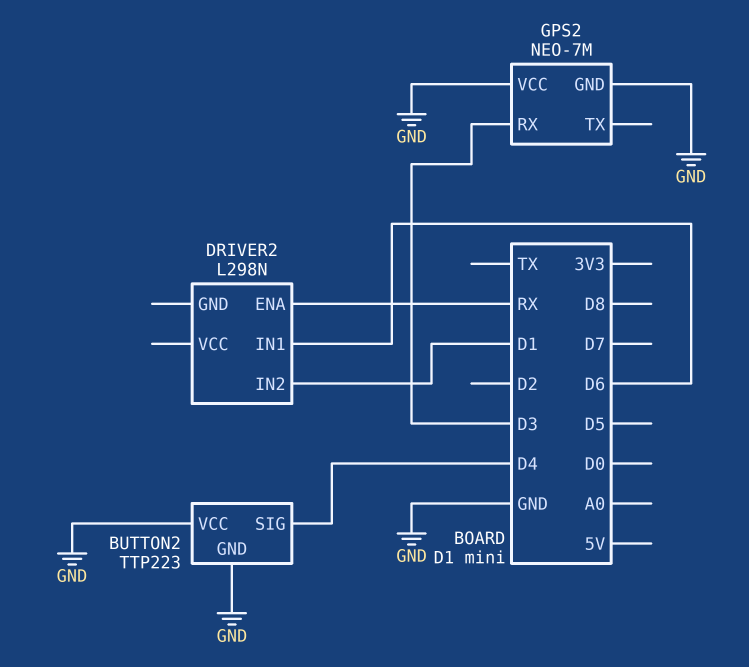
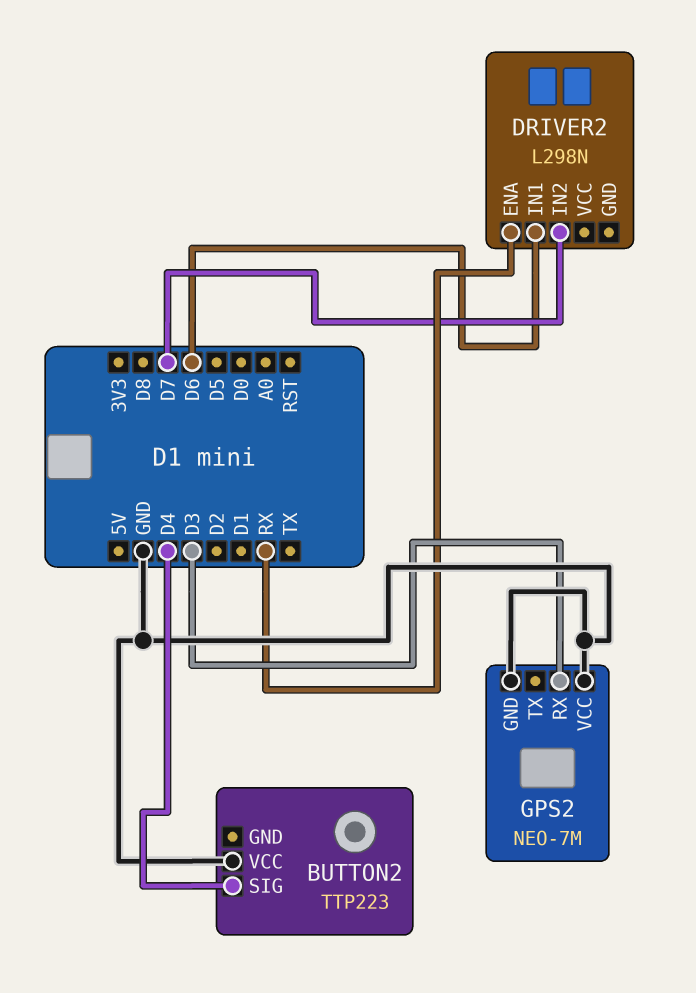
BUTTON2 pin GND: GND -> none
DRIVER2 pin IN2: D1 -> D7

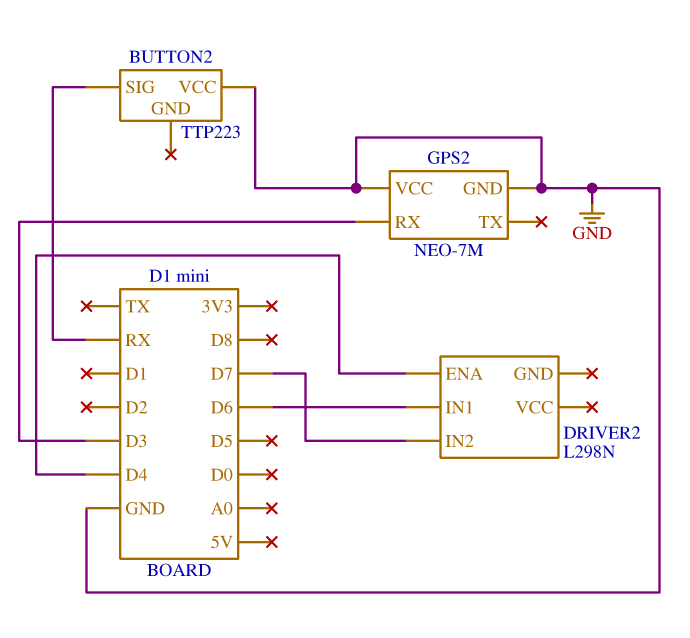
BUTTON2 pin SIG: D4 -> RX
DRIVER2 pin ENA: RX -> D4

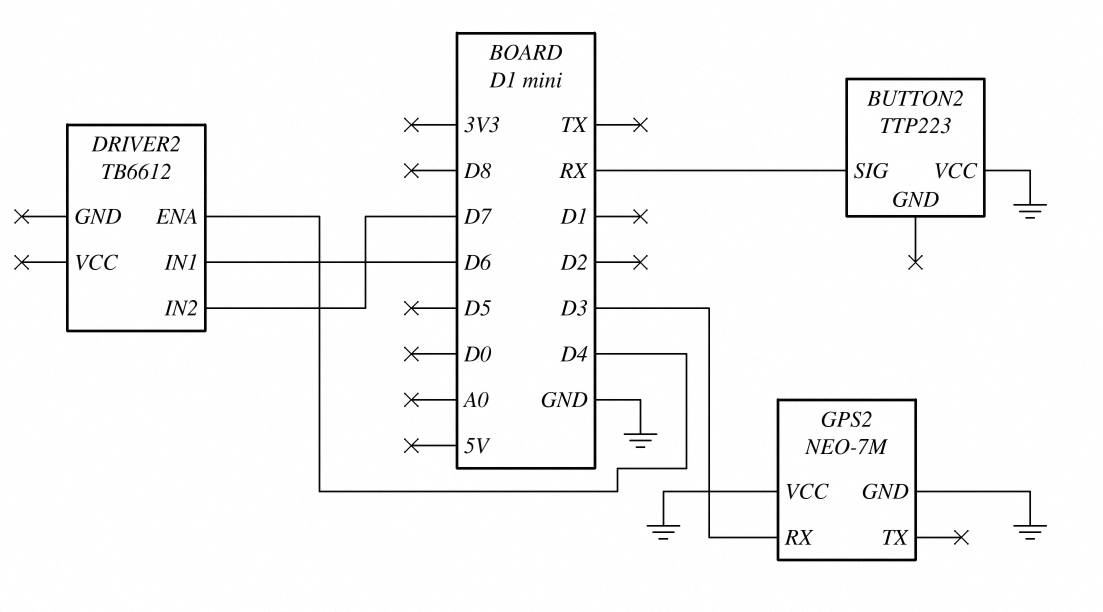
DRIVER2: L298N -> TB6612

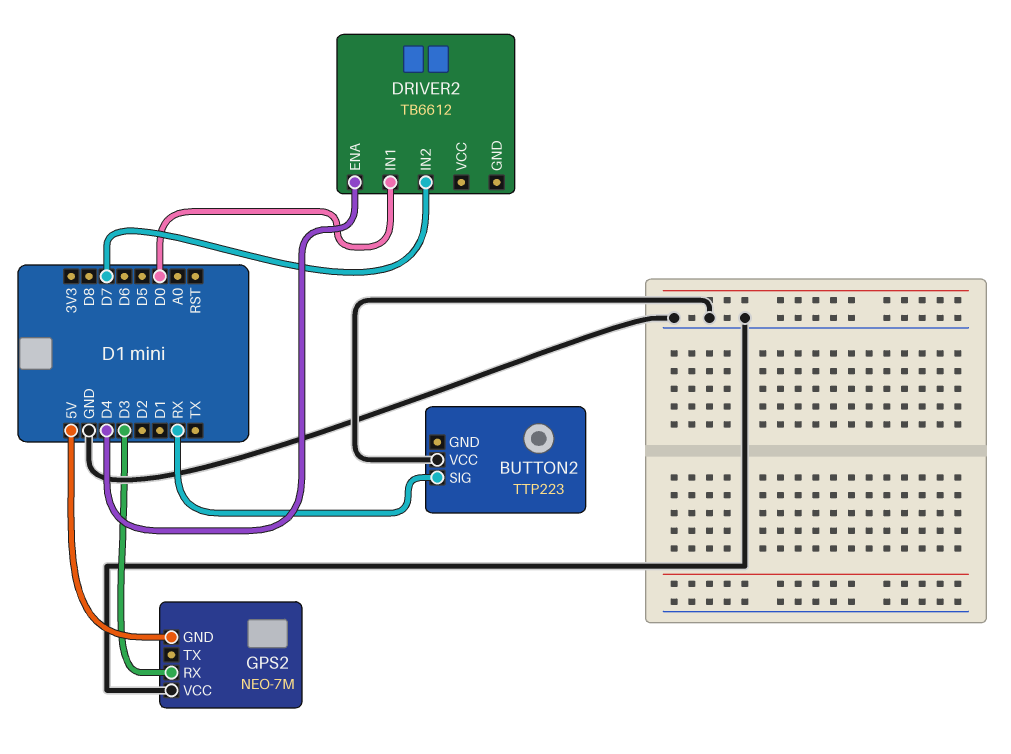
DRIVER2 pin IN1: D6 -> D0
GPS2 pin GND: GND -> 5V

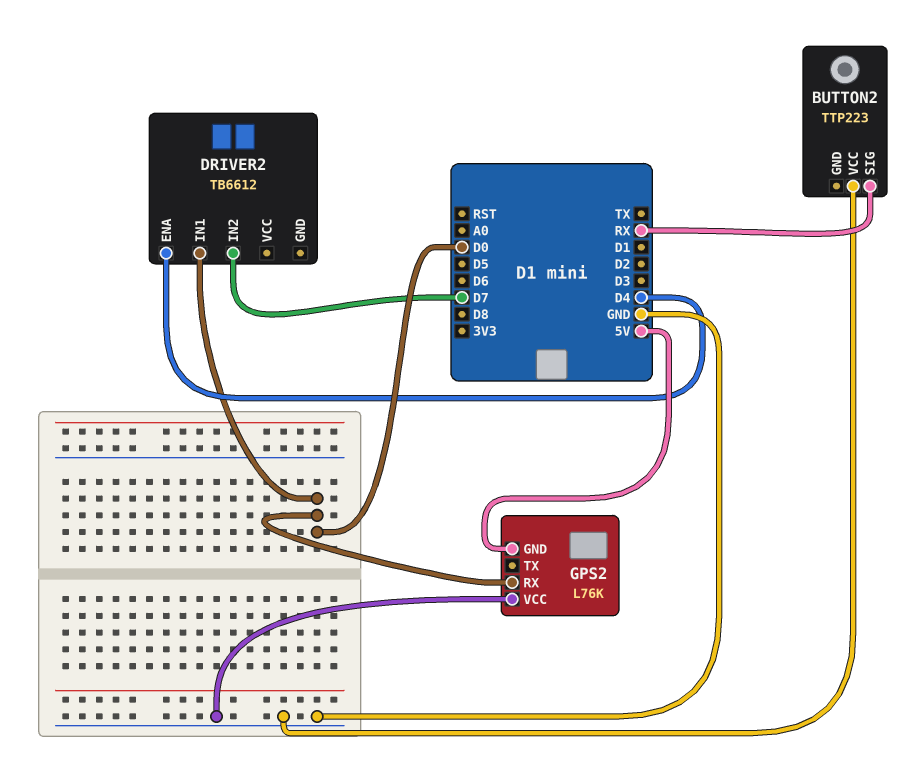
GPS2: NEO-7M -> L76K
GPS2 pin RX: D3 -> D0

